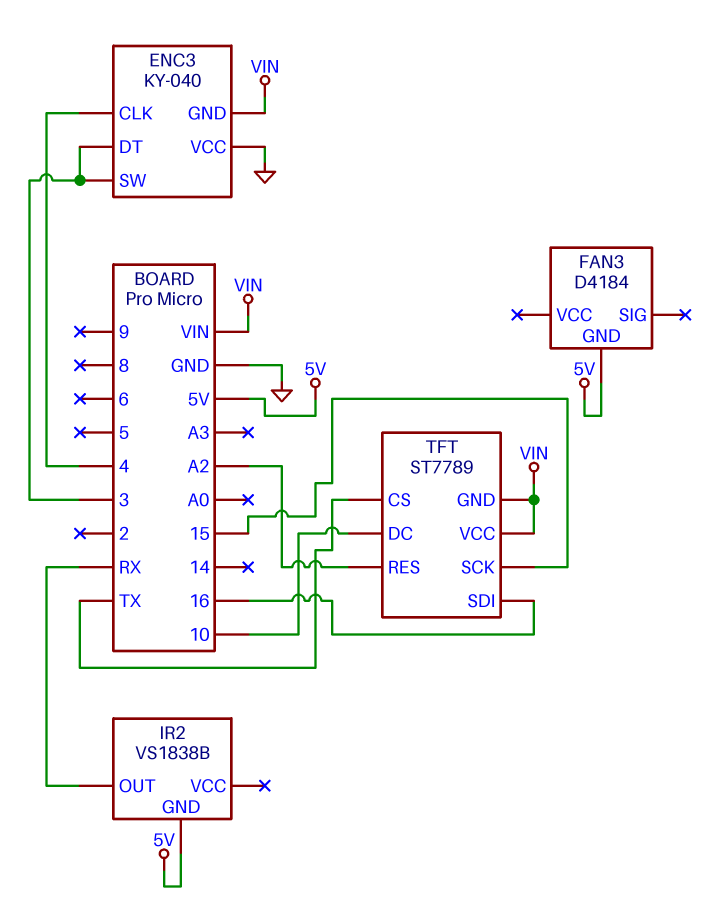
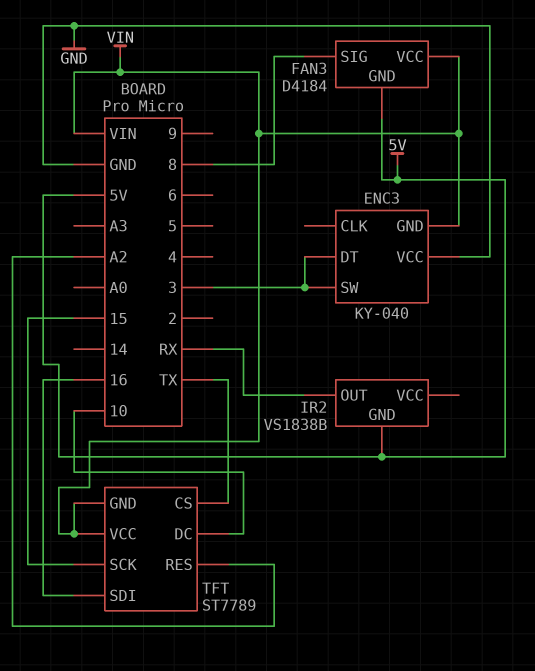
ENC3 pin CLK: 4 -> none
FAN3 pin SIG: none -> 8
FAN3 pin VCC: none -> VIN

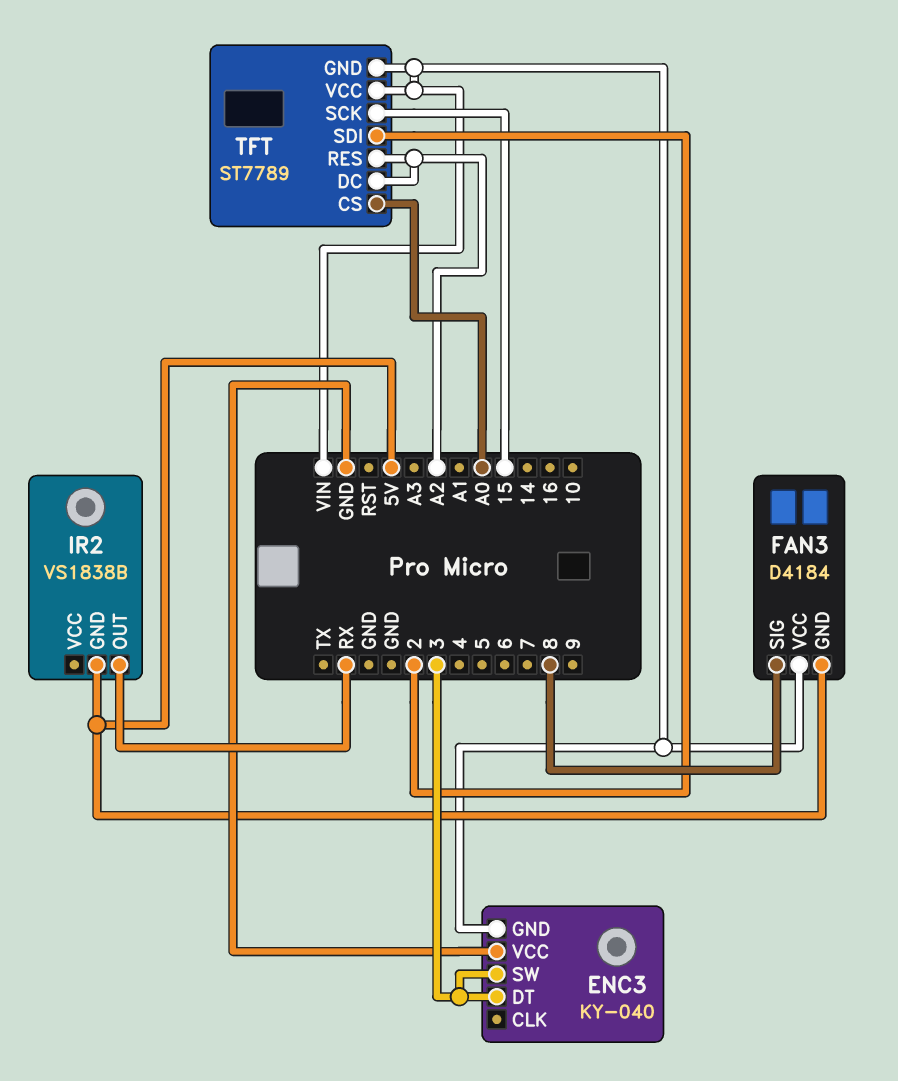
TFT pin CS: TX -> A0
TFT pin DC: 10 -> A2
TFT pin SDI: 16 -> 2

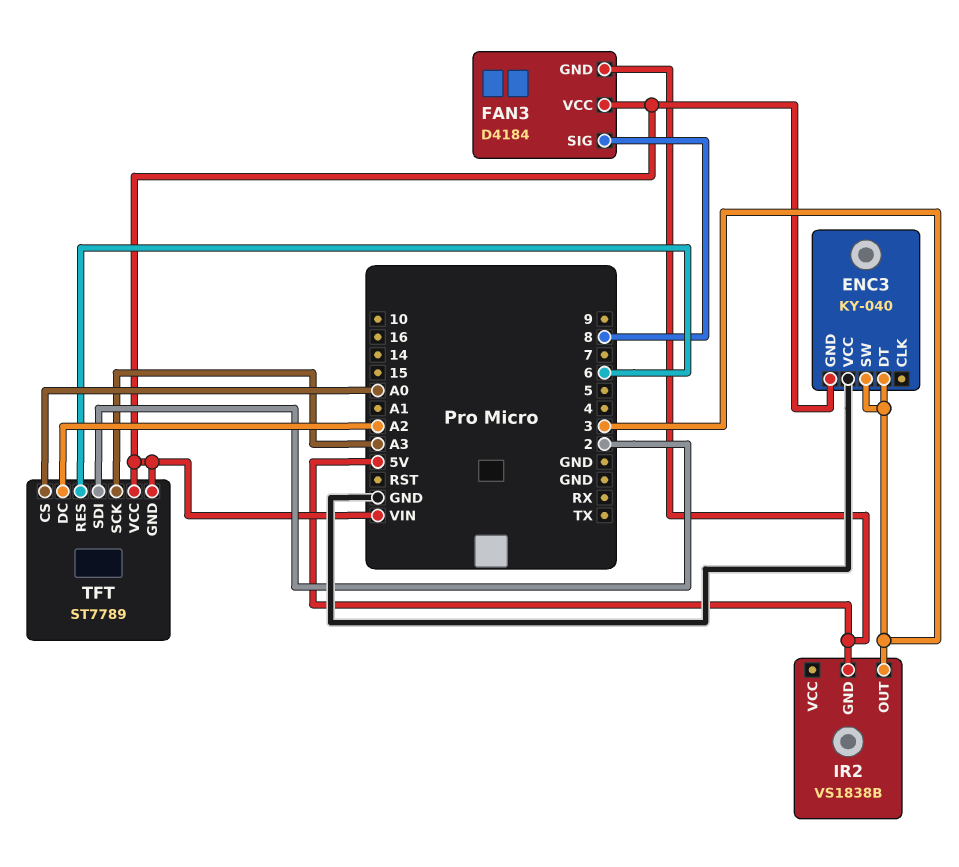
IR2 pin OUT: RX -> 3
TFT pin RES: A2 -> 6
TFT pin SCK: 15 -> A3

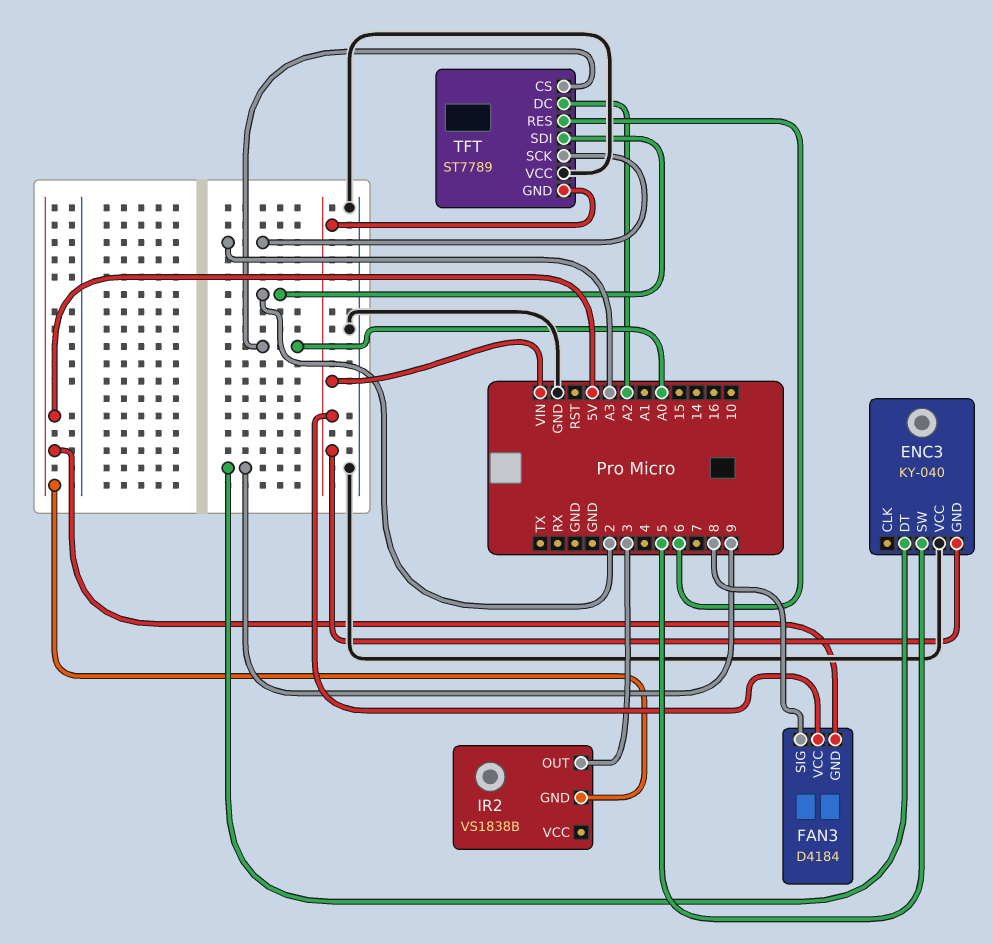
ENC3 pin DT: 3 -> 9
ENC3 pin SW: 3 -> 5
TFT pin VCC: VIN -> GND

